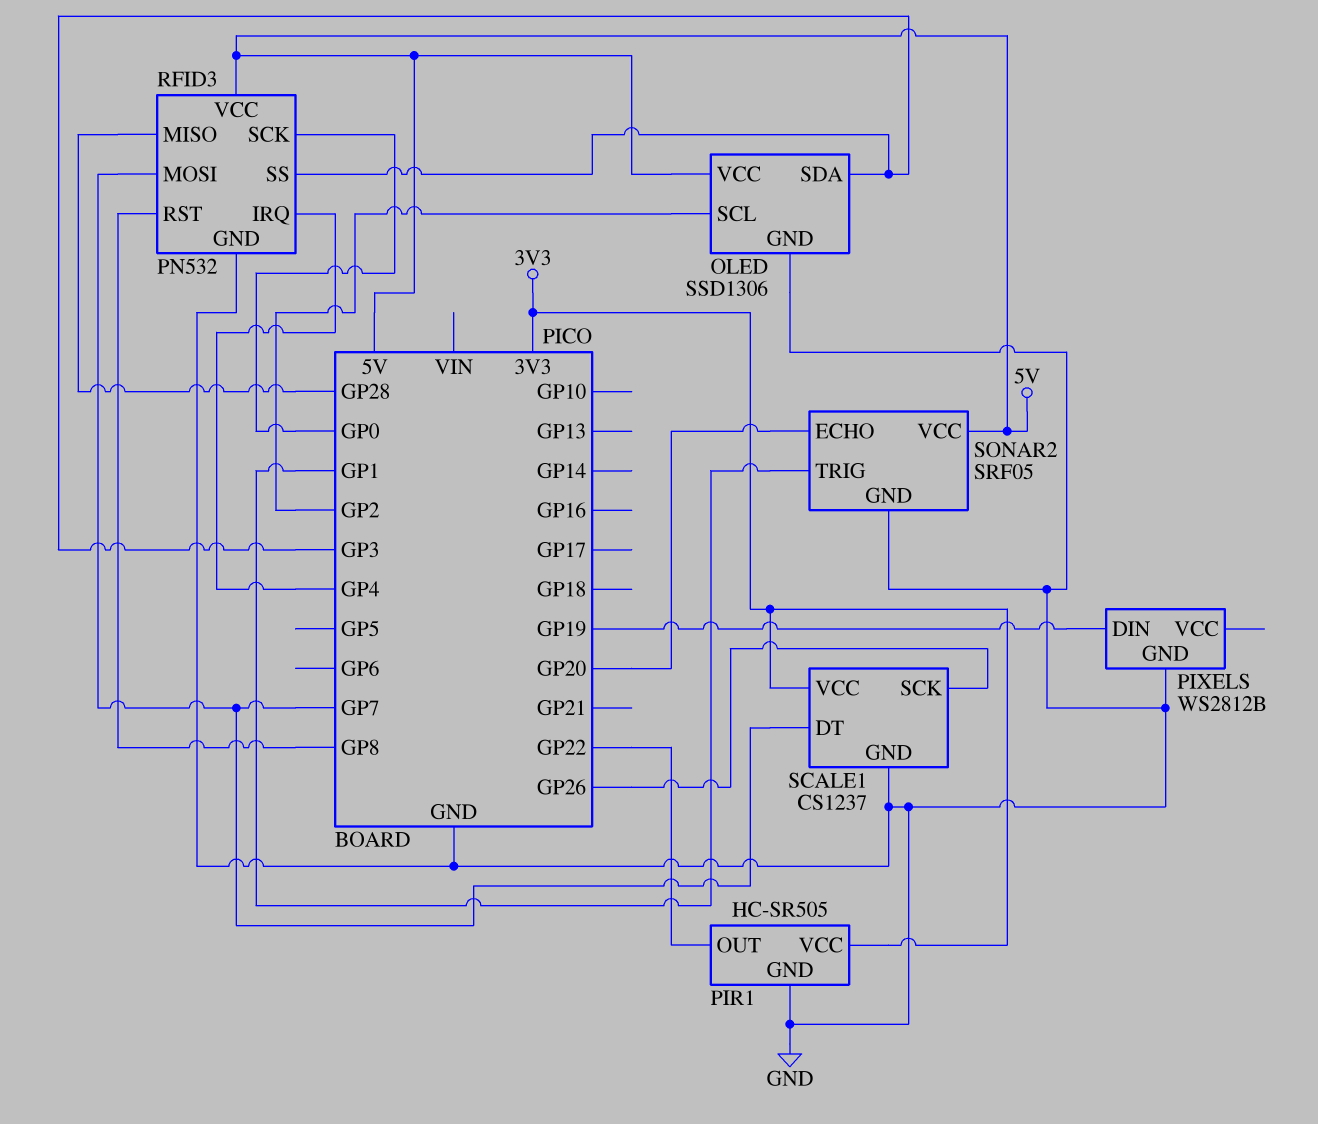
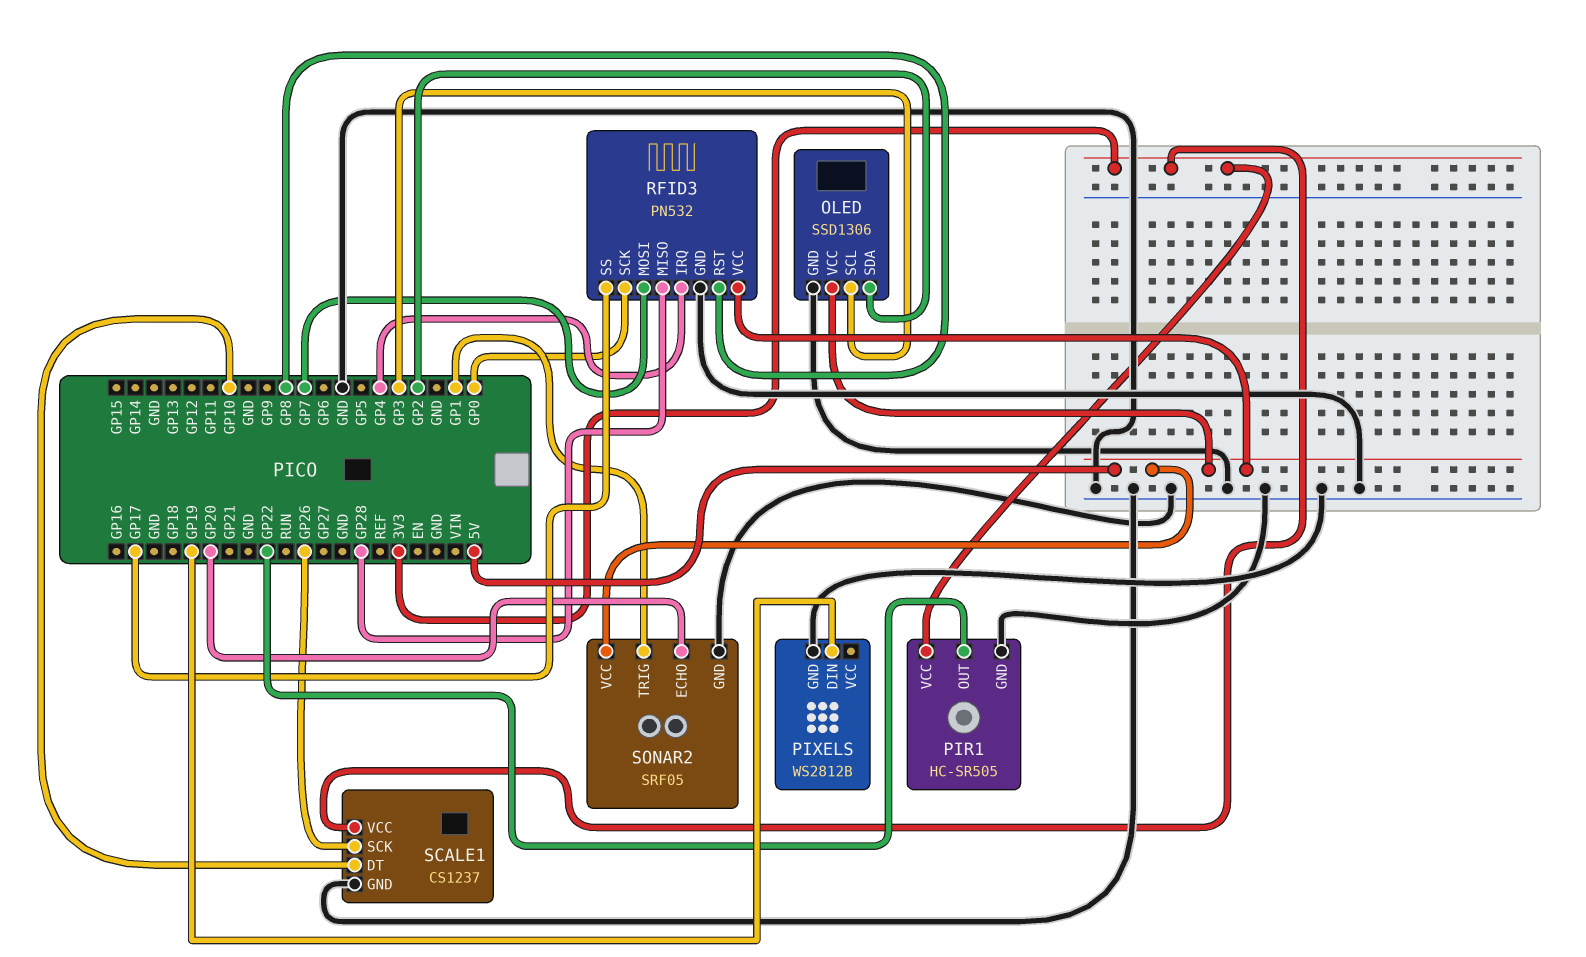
OLED pin SCL: GP2 -> GP3
OLED pin SDA: GP3 -> GP2
RFID3 pin SS: GP3 -> GP17
SCALE1 pin DT: GP7 -> GP10

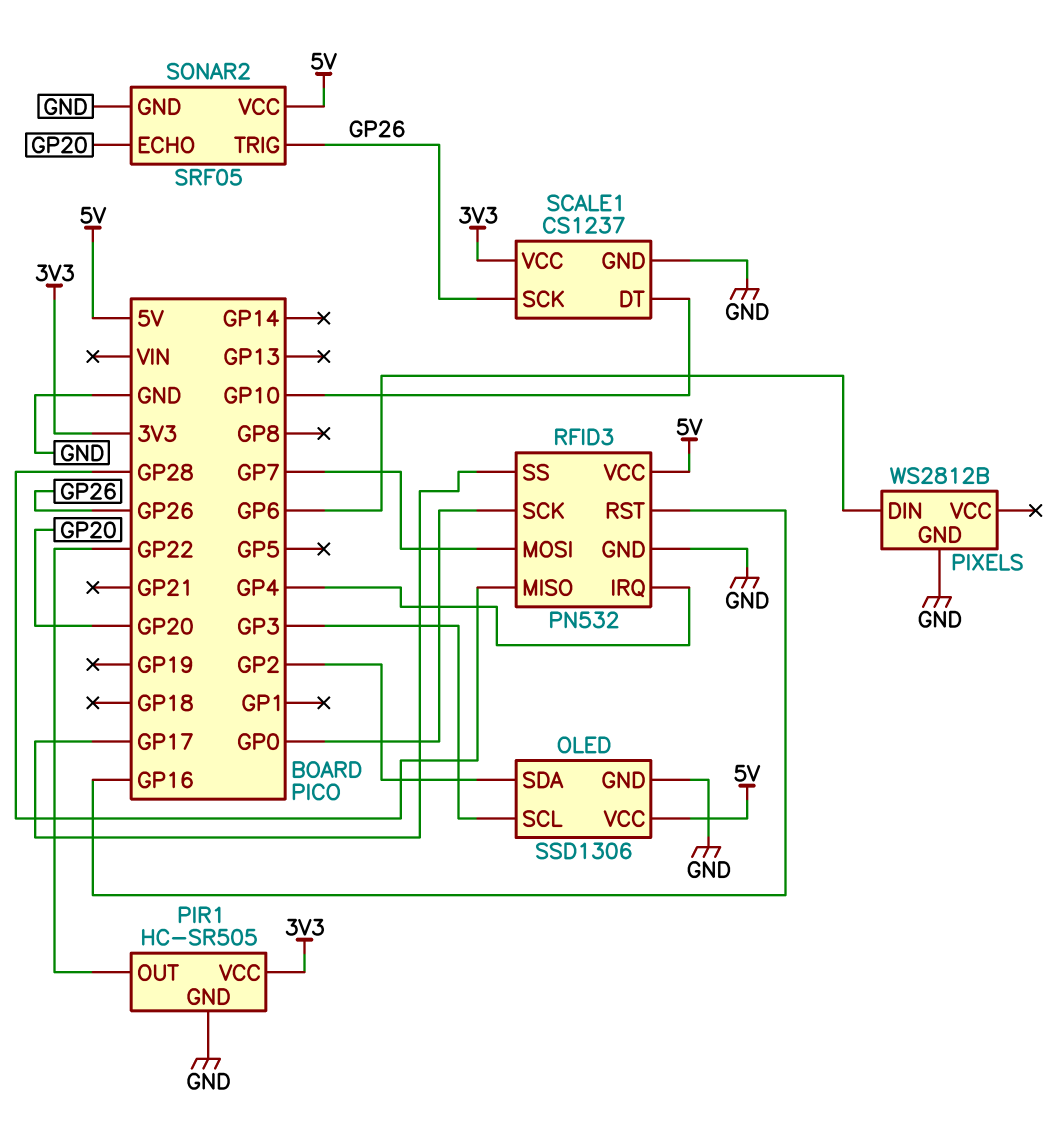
PIXELS pin DIN: GP19 -> GP6
RFID3 pin RST: GP8 -> GP16
SONAR2 pin TRIG: GP1 -> GP26

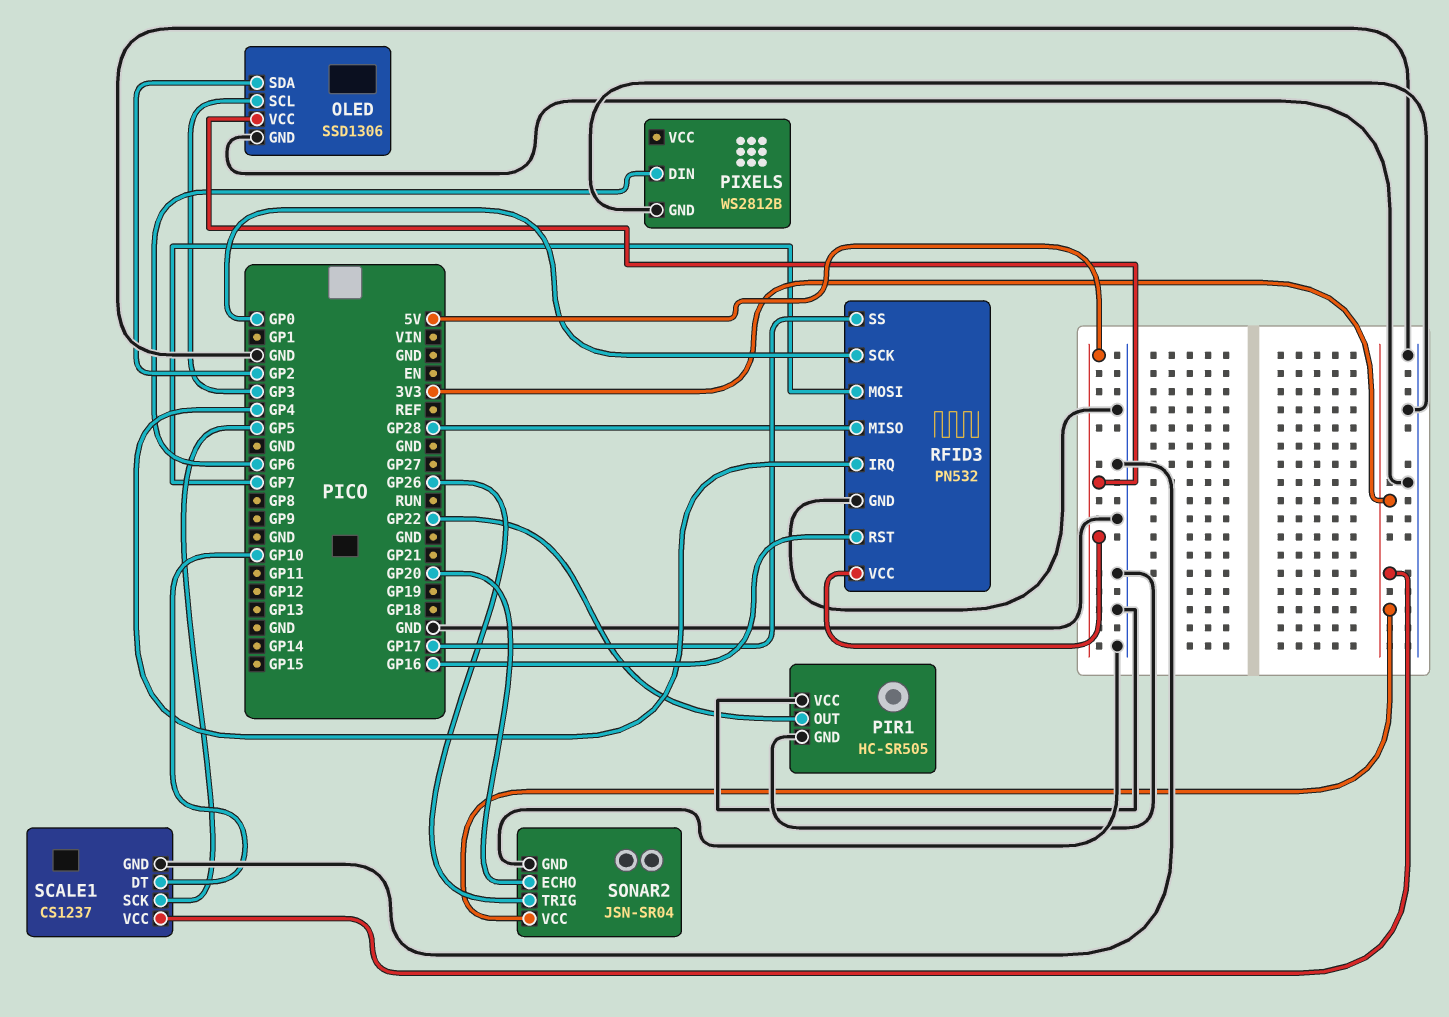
PIR1 pin VCC: 3V3 -> GND
SCALE1 pin SCK: GP26 -> GP5
SONAR2: SRF05 -> JSN-SR04
SONAR2 pin VCC: 5V -> 3V3

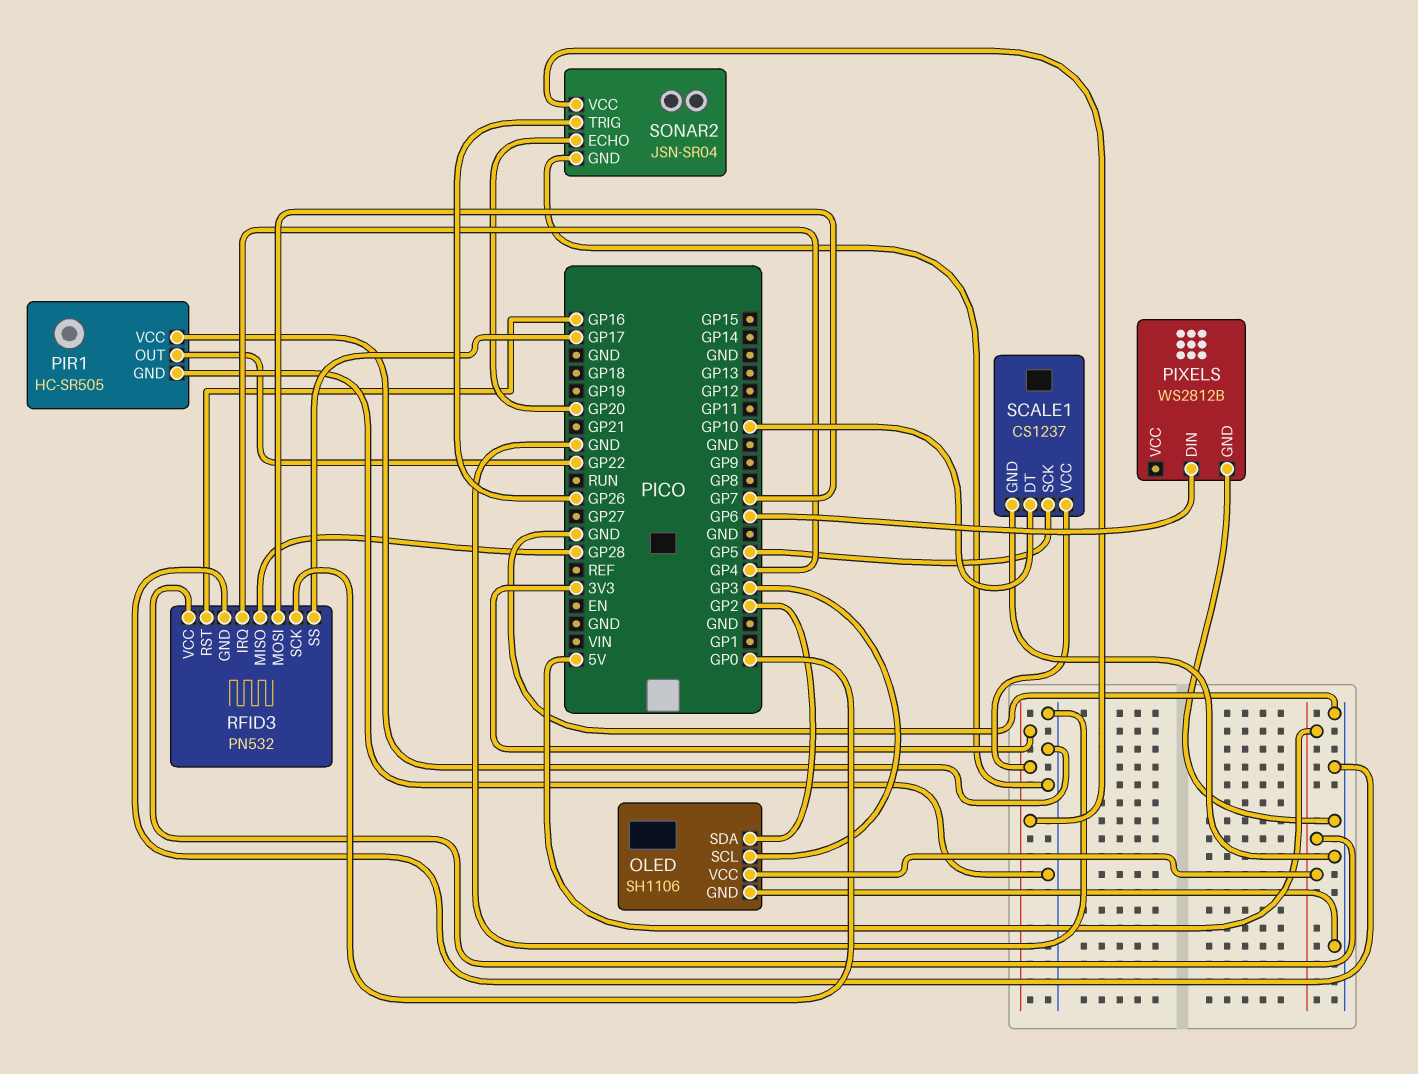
OLED: SSD1306 -> SH1106

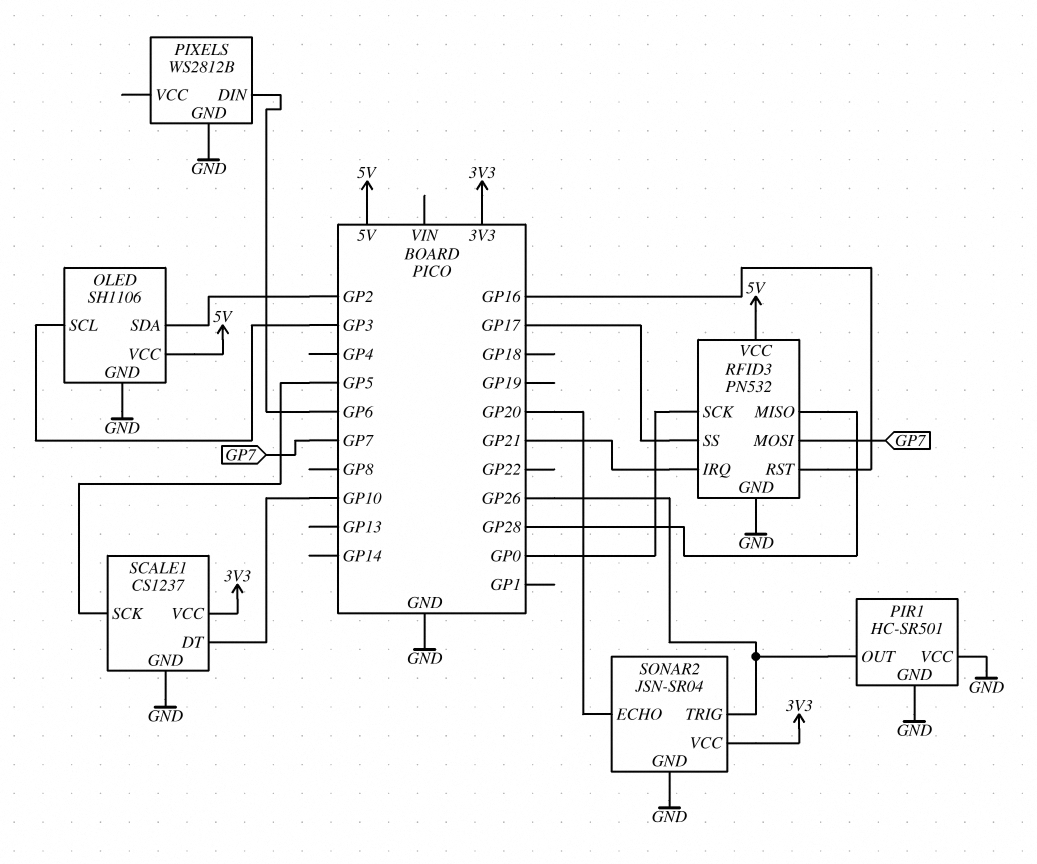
PIR1: HC-SR505 -> HC-SR501
PIR1 pin OUT: GP22 -> GP26
RFID3 pin IRQ: GP4 -> GP21

